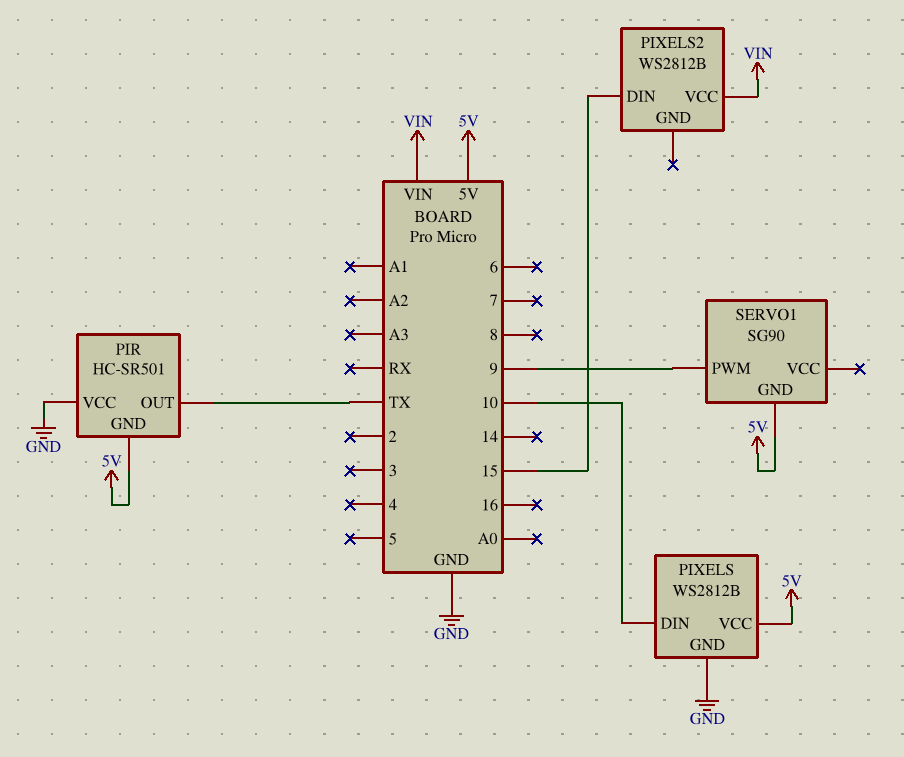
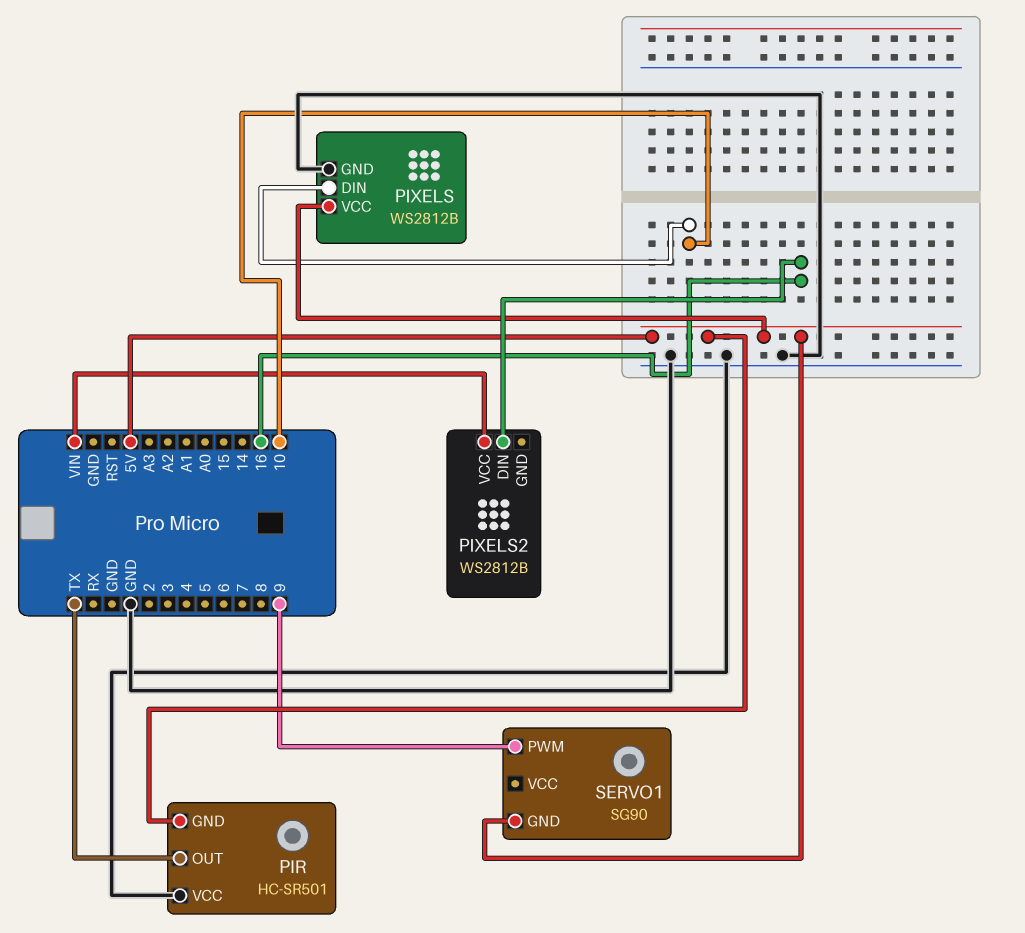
PIXELS2 pin DIN: 15 -> 16

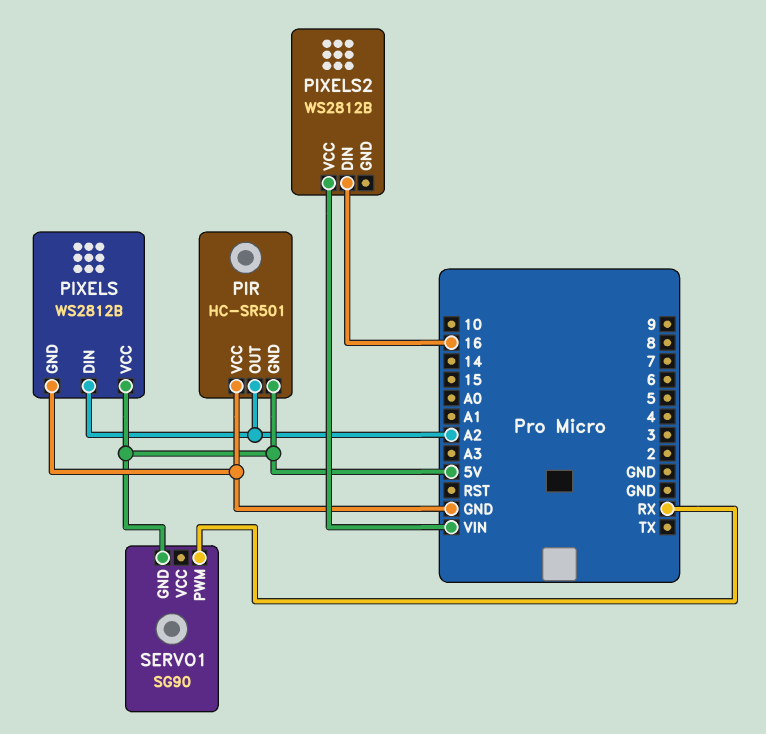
PIR pin OUT: TX -> A2
PIXELS pin DIN: 10 -> A2
SERVO1 pin PWM: 9 -> RX

